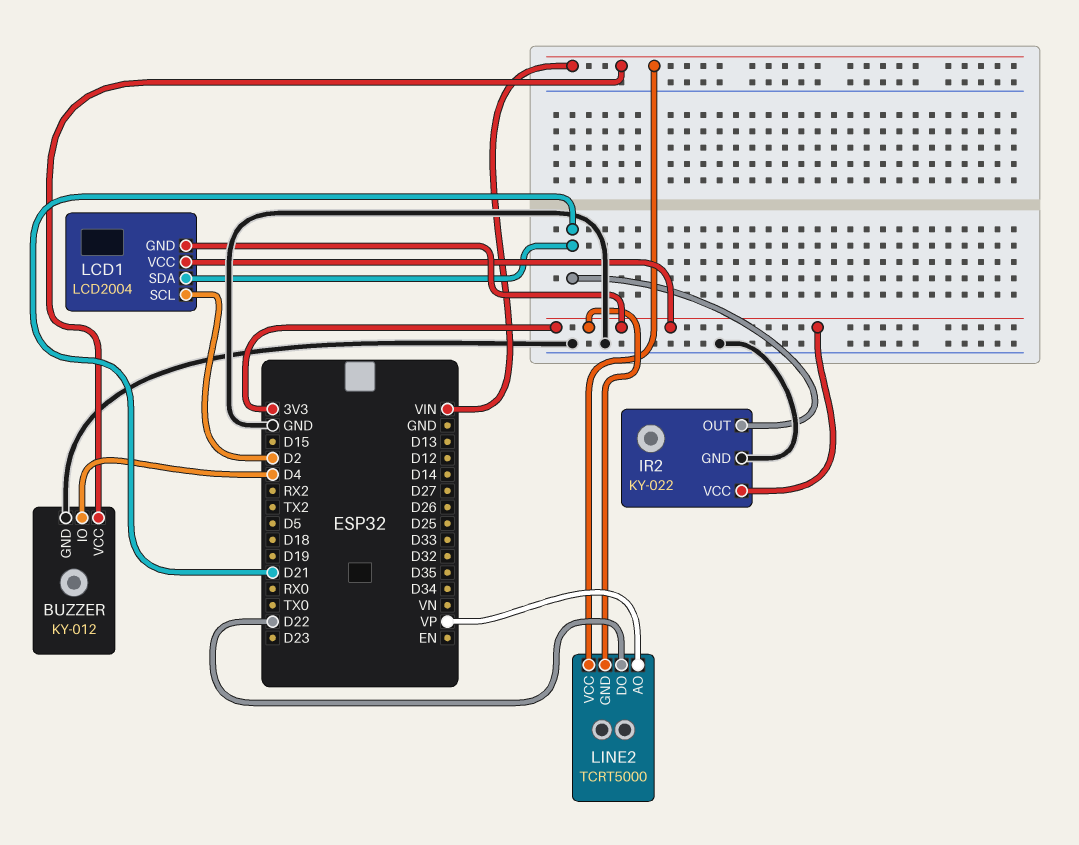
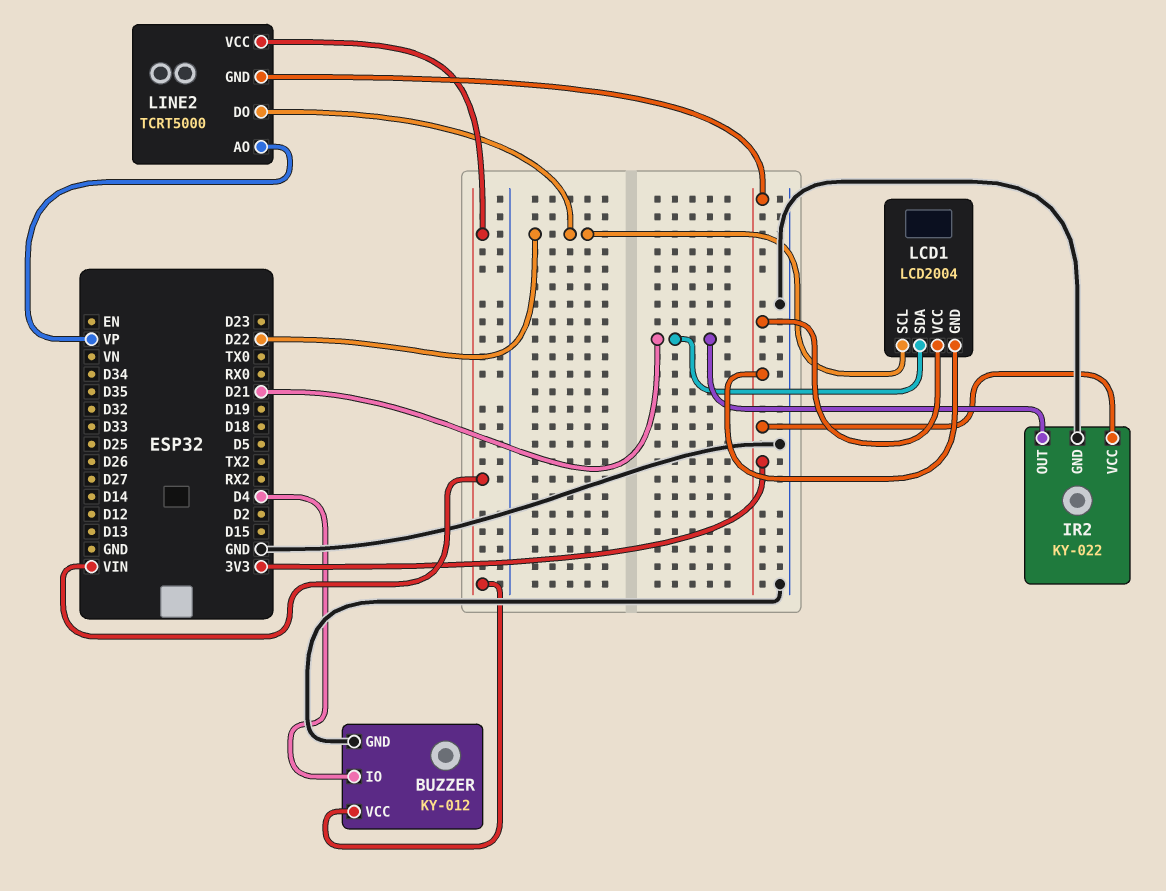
LCD1 pin SCL: D2 -> D22

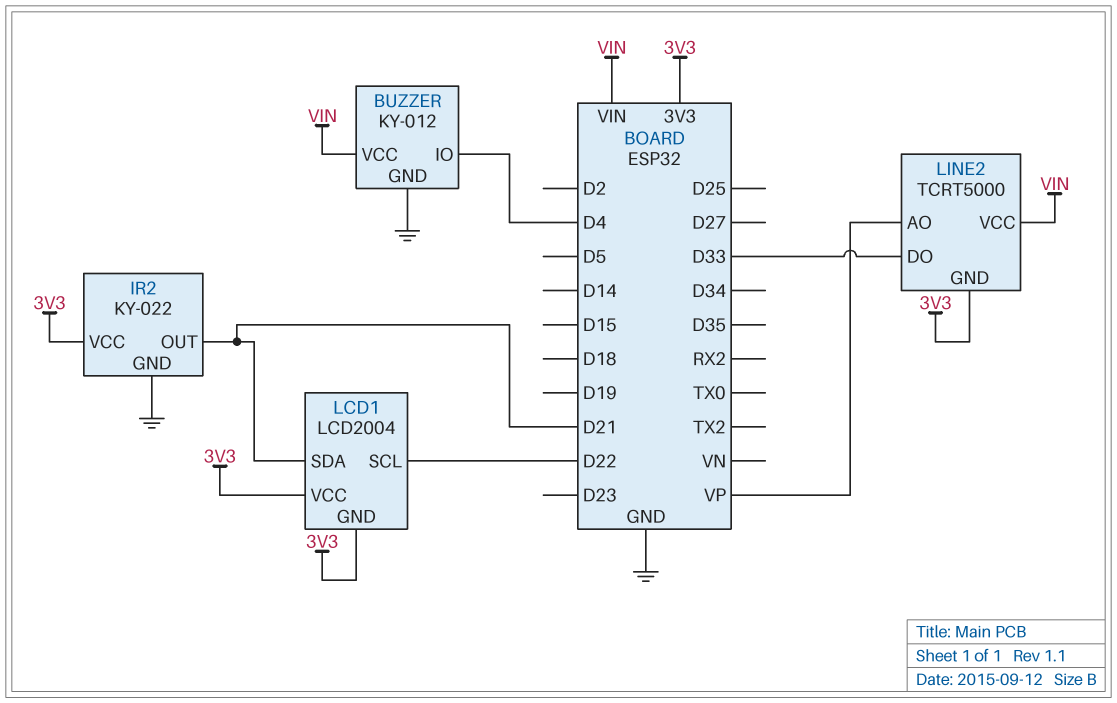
LINE2 pin DO: D22 -> D33

